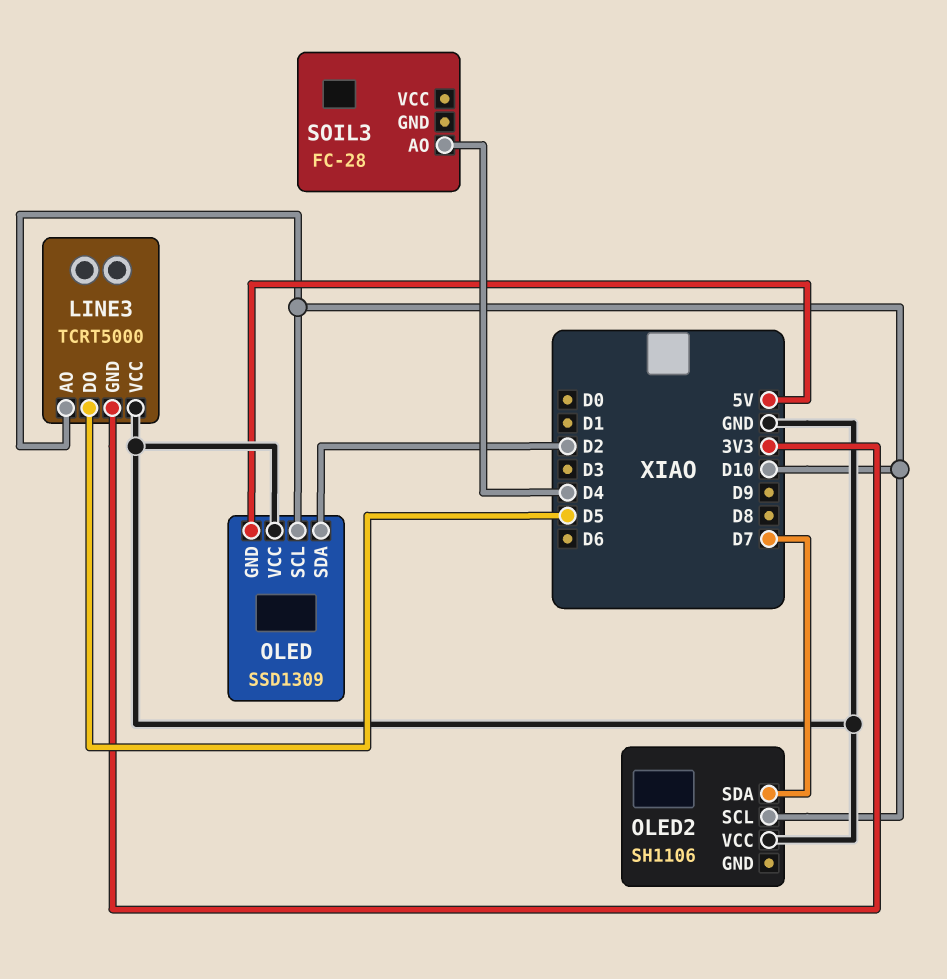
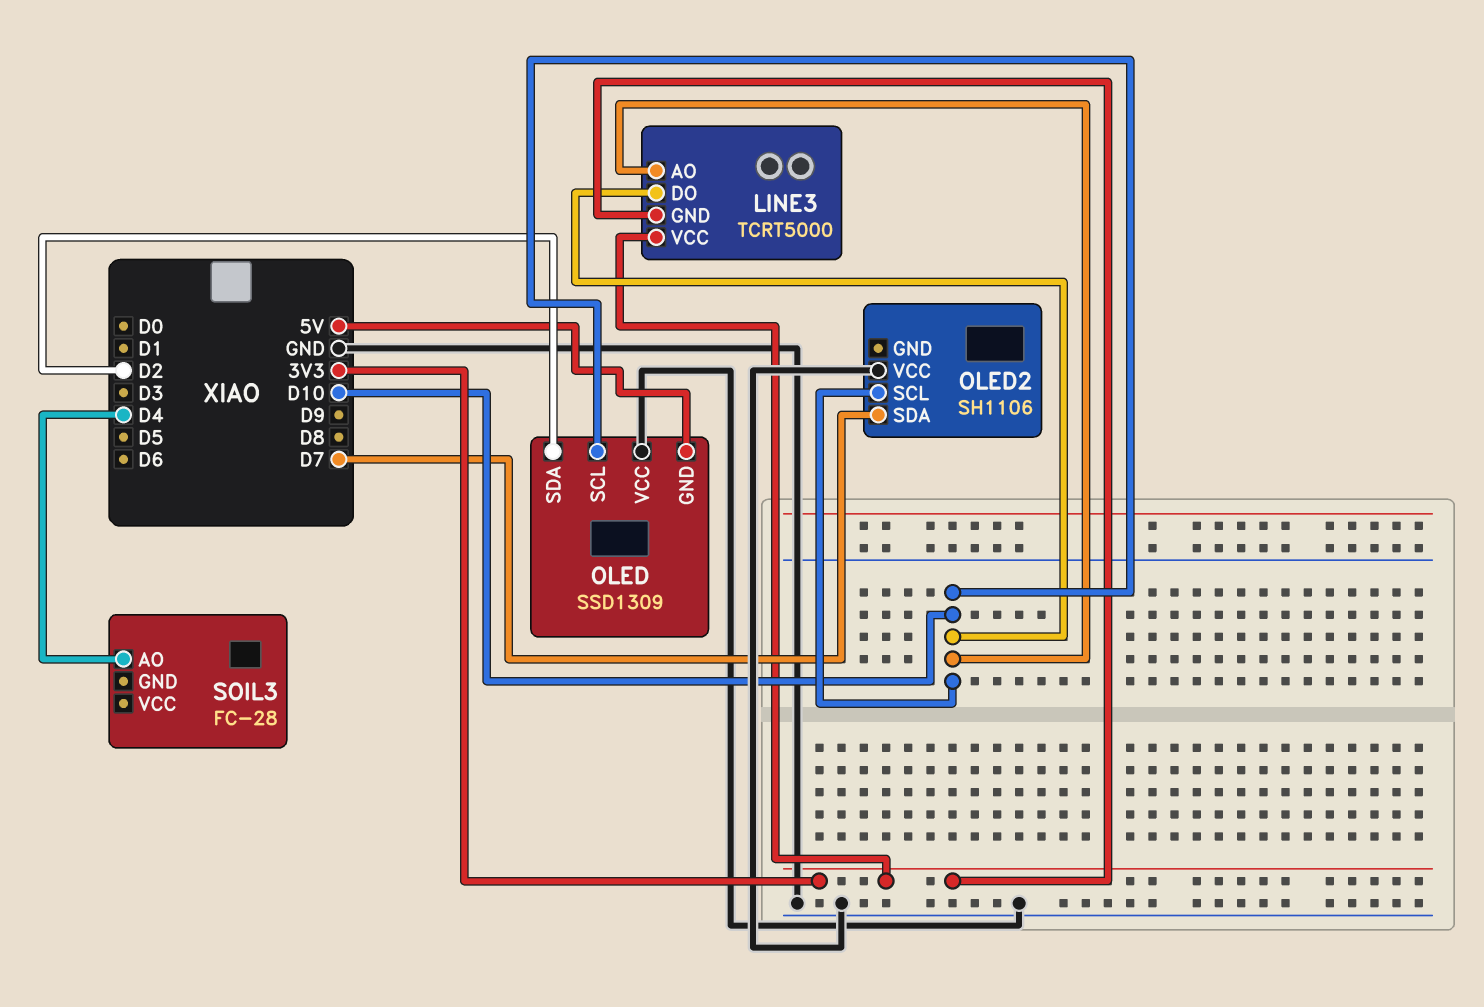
LINE3 pin DO: D5 -> D10
LINE3 pin VCC: GND -> 3V3

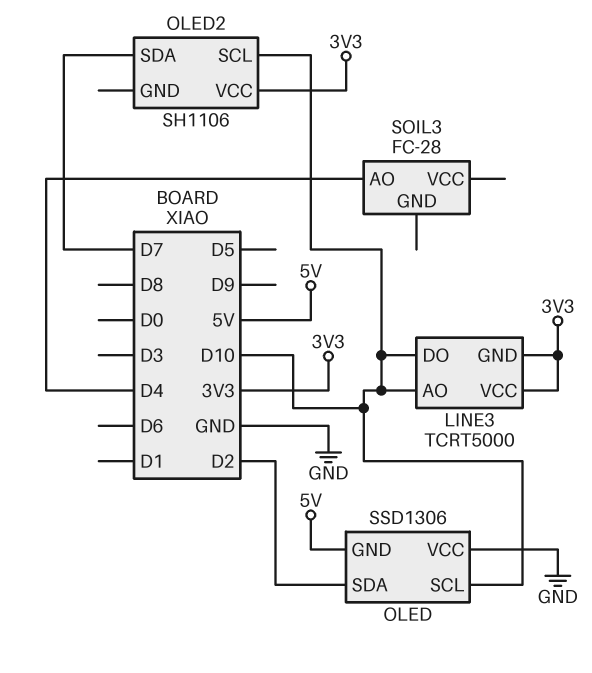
OLED: SSD1309 -> SSD1306
OLED2 pin VCC: GND -> 3V3

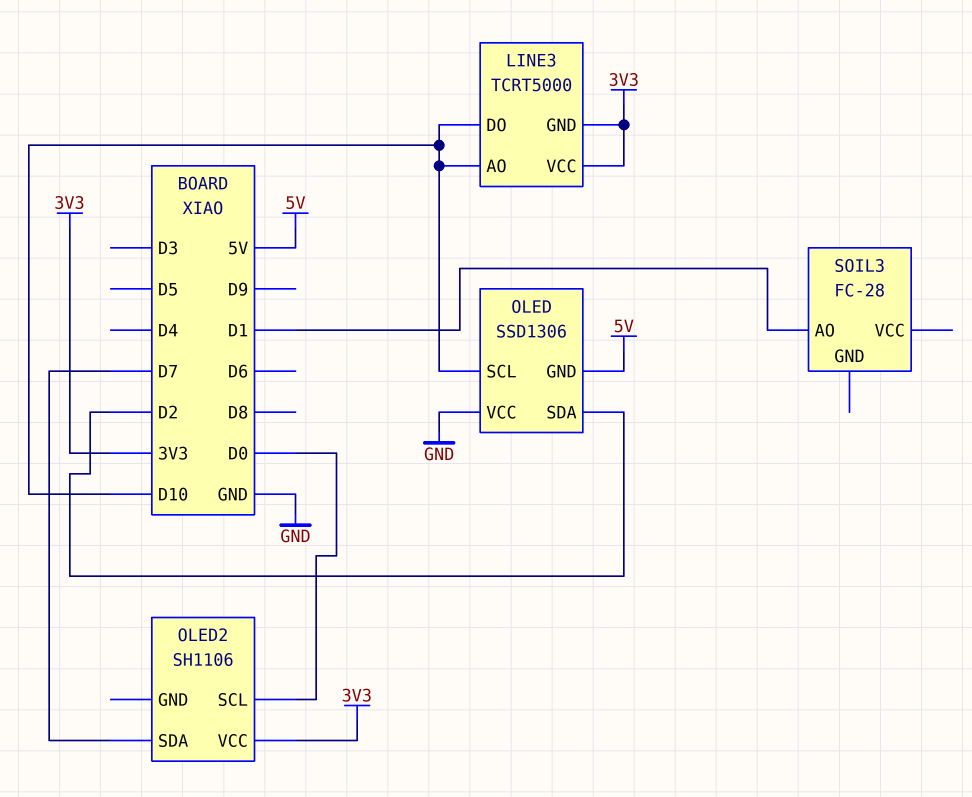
OLED2 pin SCL: D10 -> D0
SOIL3 pin AO: D4 -> D1

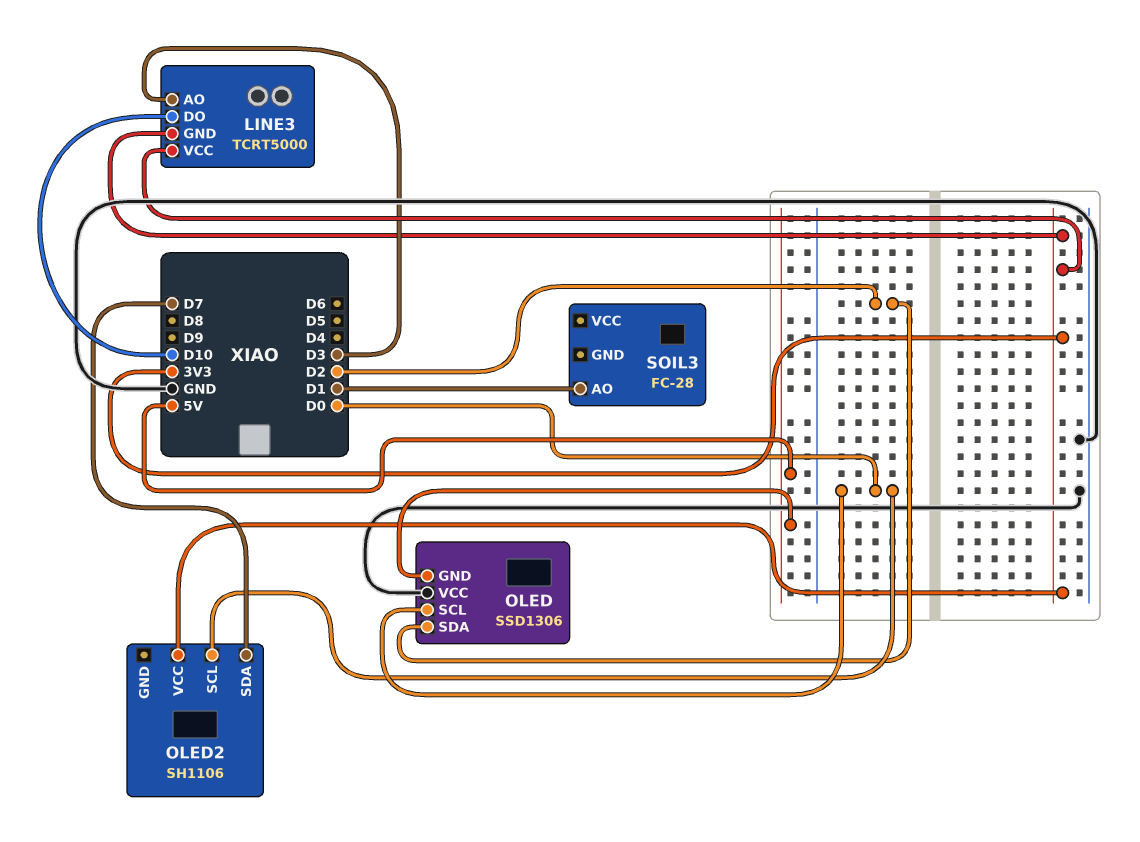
LINE3 pin AO: D10 -> D3
OLED pin SCL: D10 -> D0

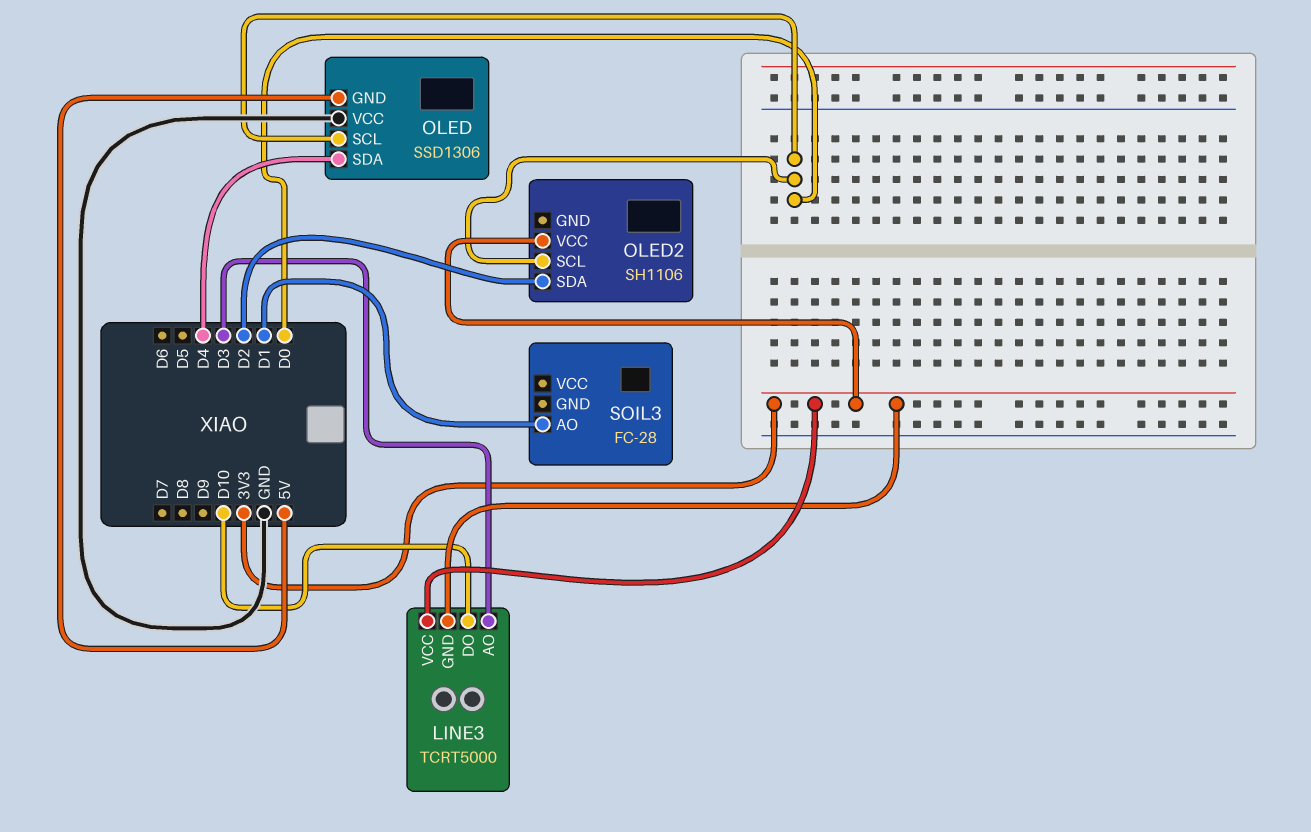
OLED pin SDA: D2 -> D4
OLED2 pin SDA: D7 -> D2

